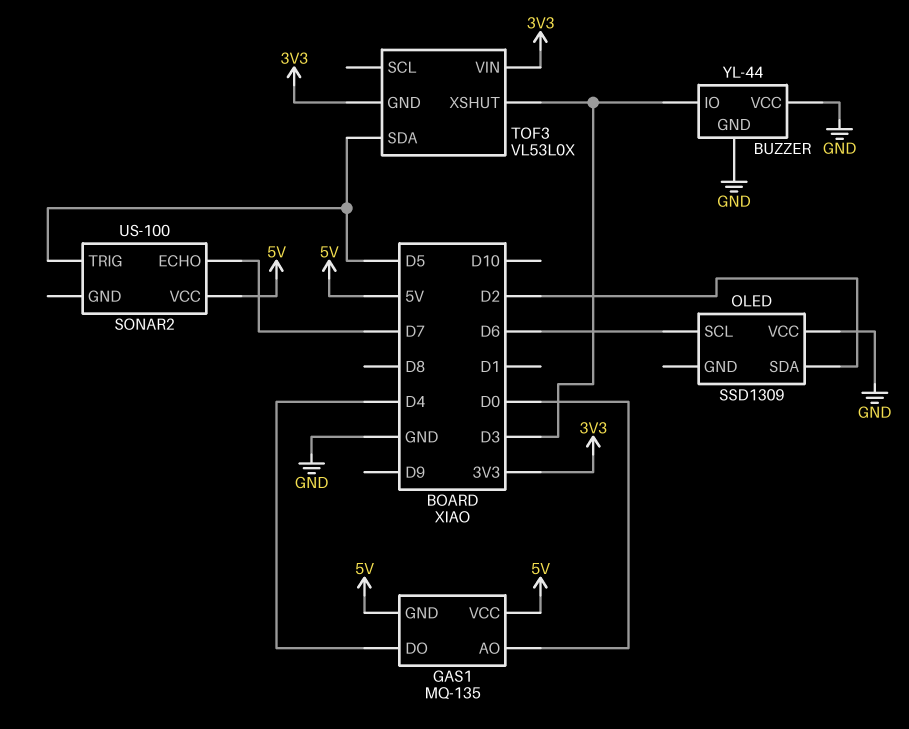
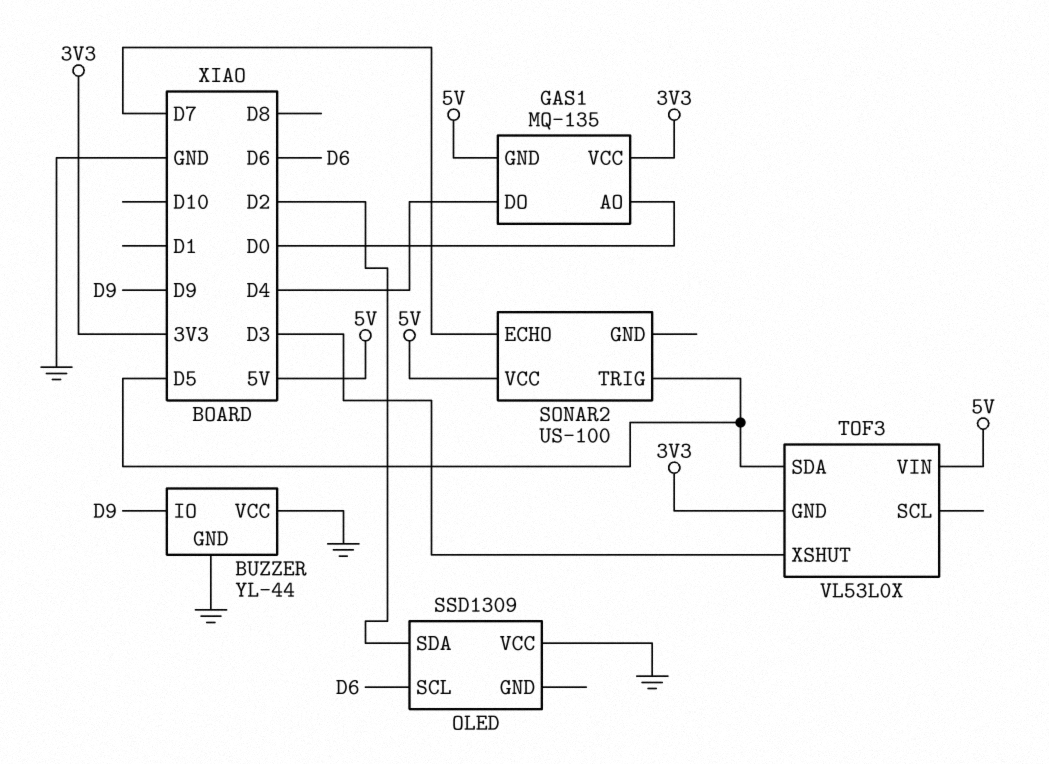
BUZZER pin IO: D3 -> D9
GAS1 pin VCC: 5V -> 3V3
TOF3 pin VIN: 3V3 -> 5V

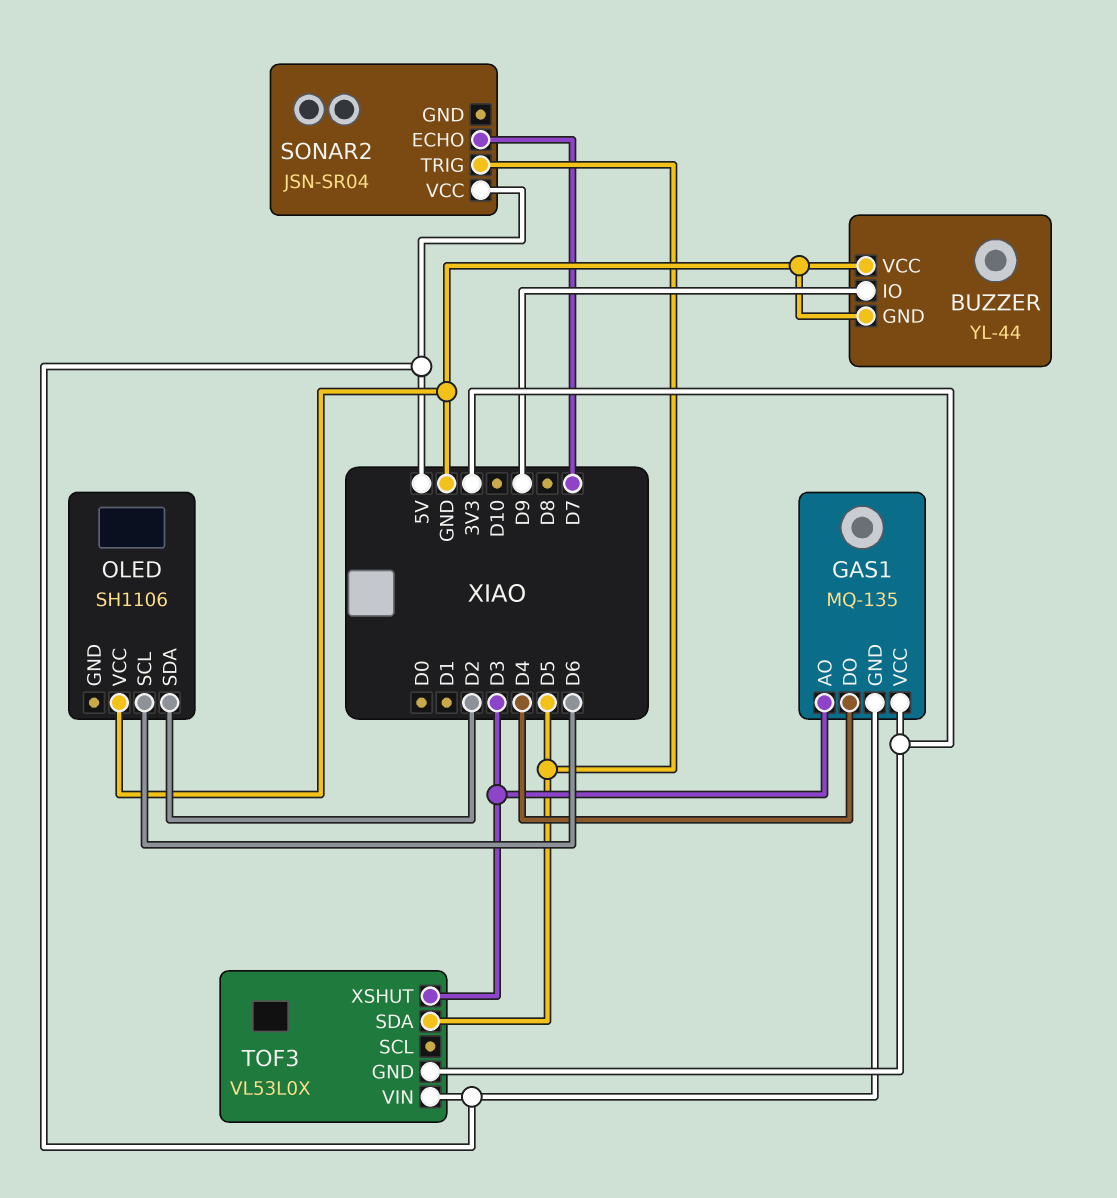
GAS1 pin AO: D0 -> D3
OLED: SSD1309 -> SH1106
SONAR2: US-100 -> JSN-SR04

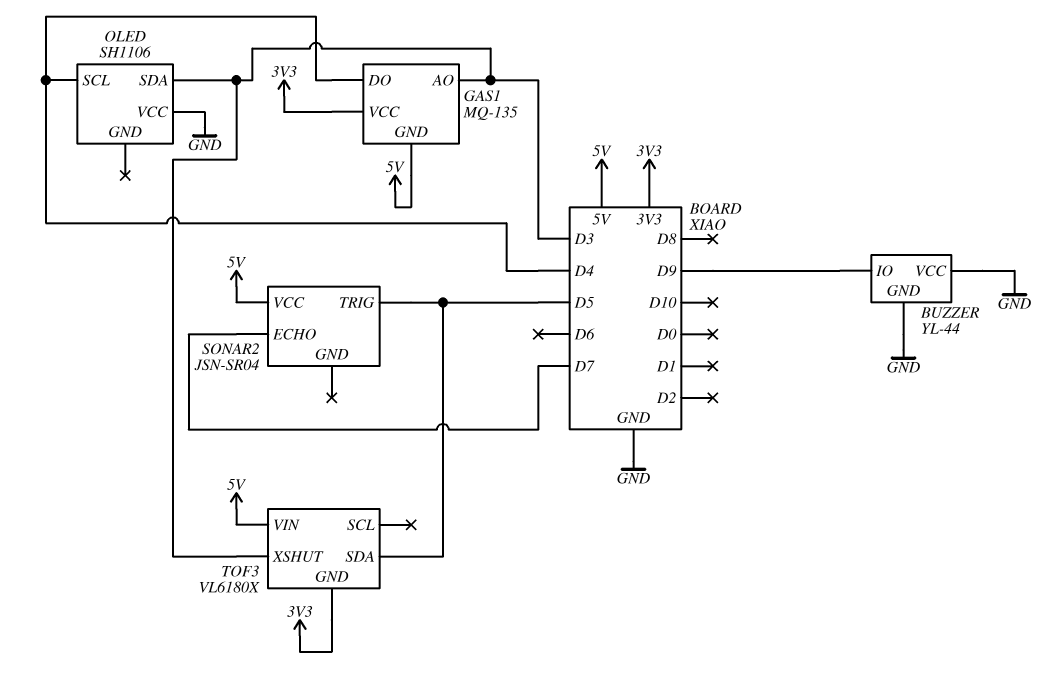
OLED pin SCL: D6 -> D4
OLED pin SDA: D2 -> D3
TOF3: VL53L0X -> VL6180X

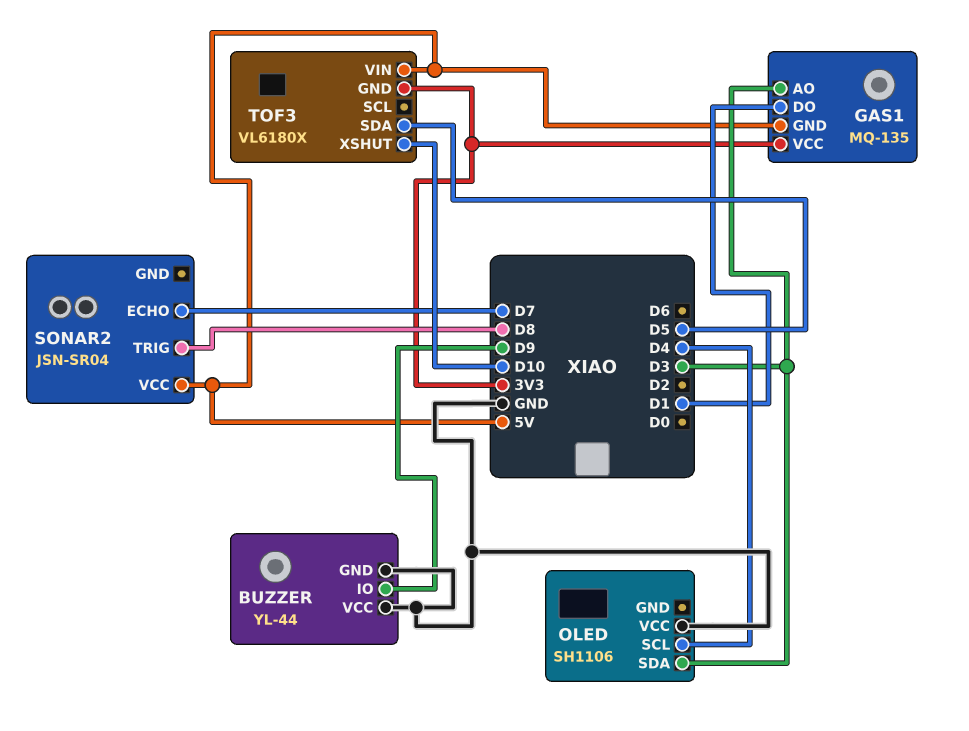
GAS1 pin DO: D4 -> D1
SONAR2 pin TRIG: D5 -> D8
TOF3 pin XSHUT: D3 -> D10

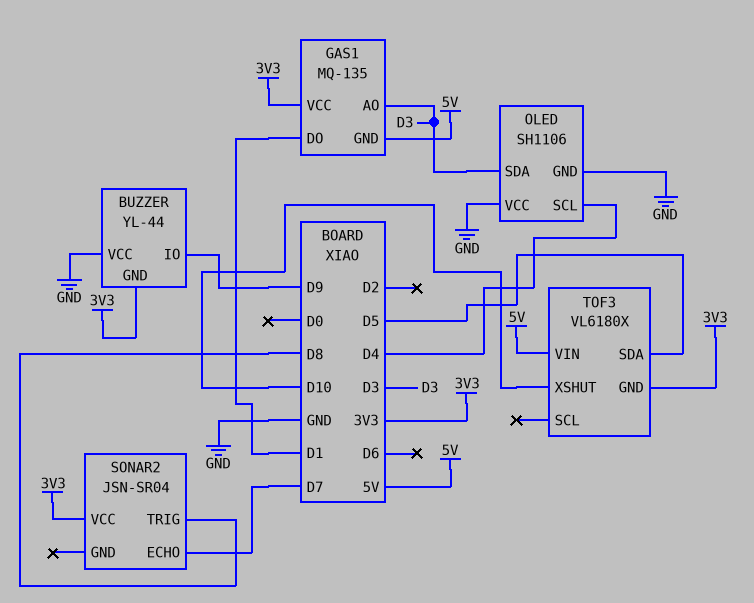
BUZZER pin GND: GND -> 3V3
OLED pin GND: none -> GND
SONAR2 pin VCC: 5V -> 3V3

